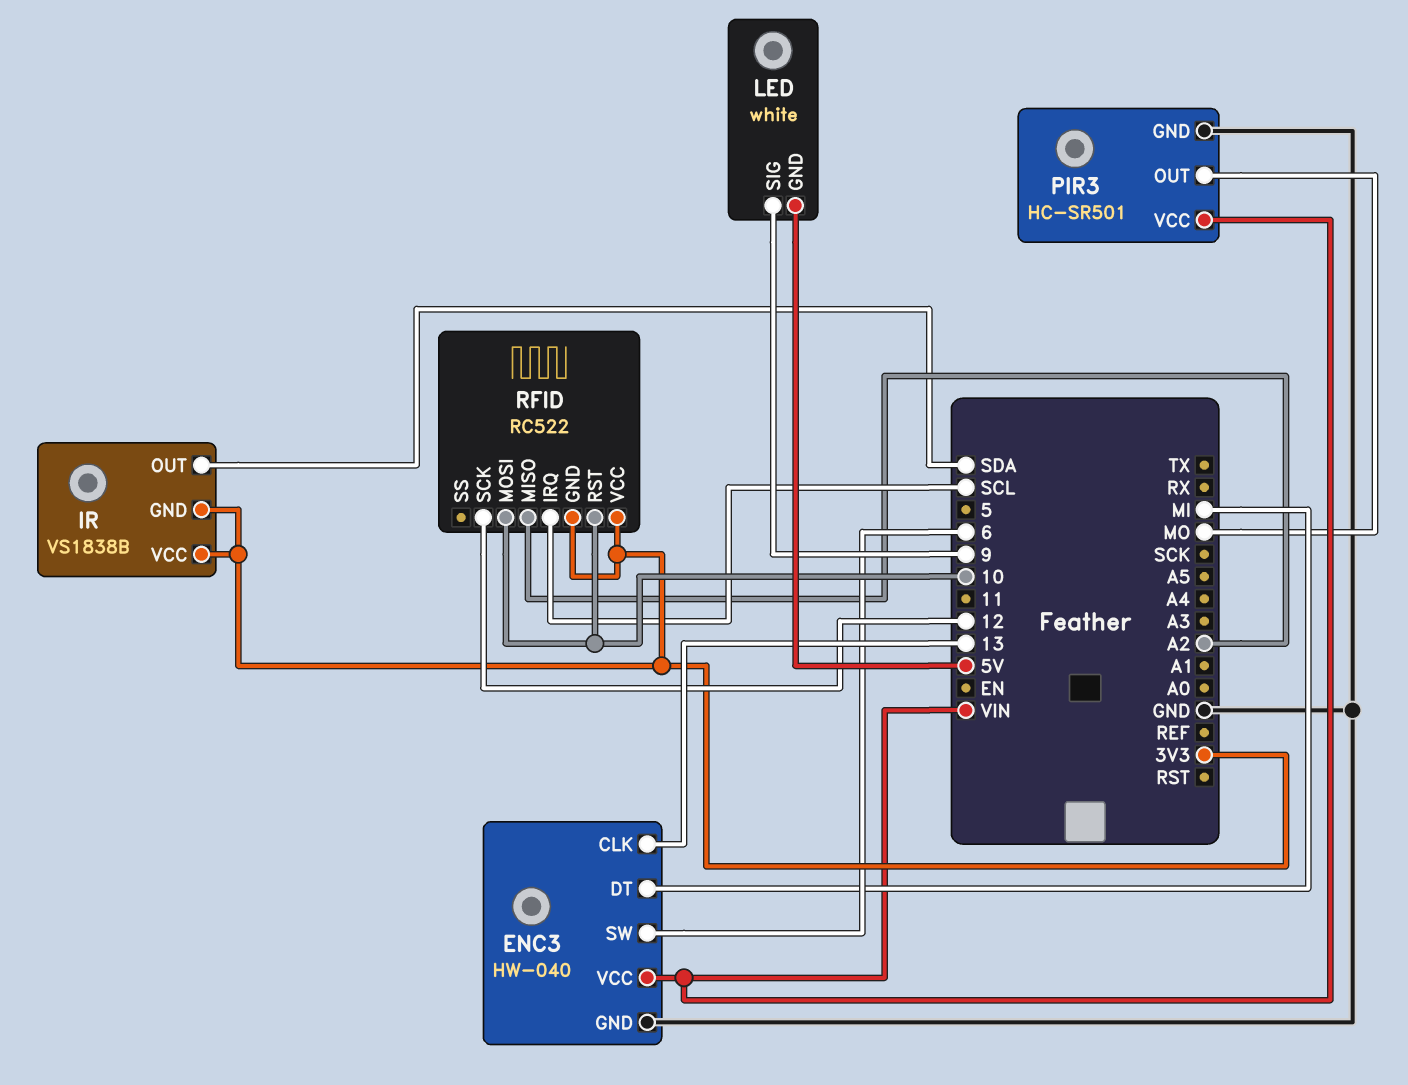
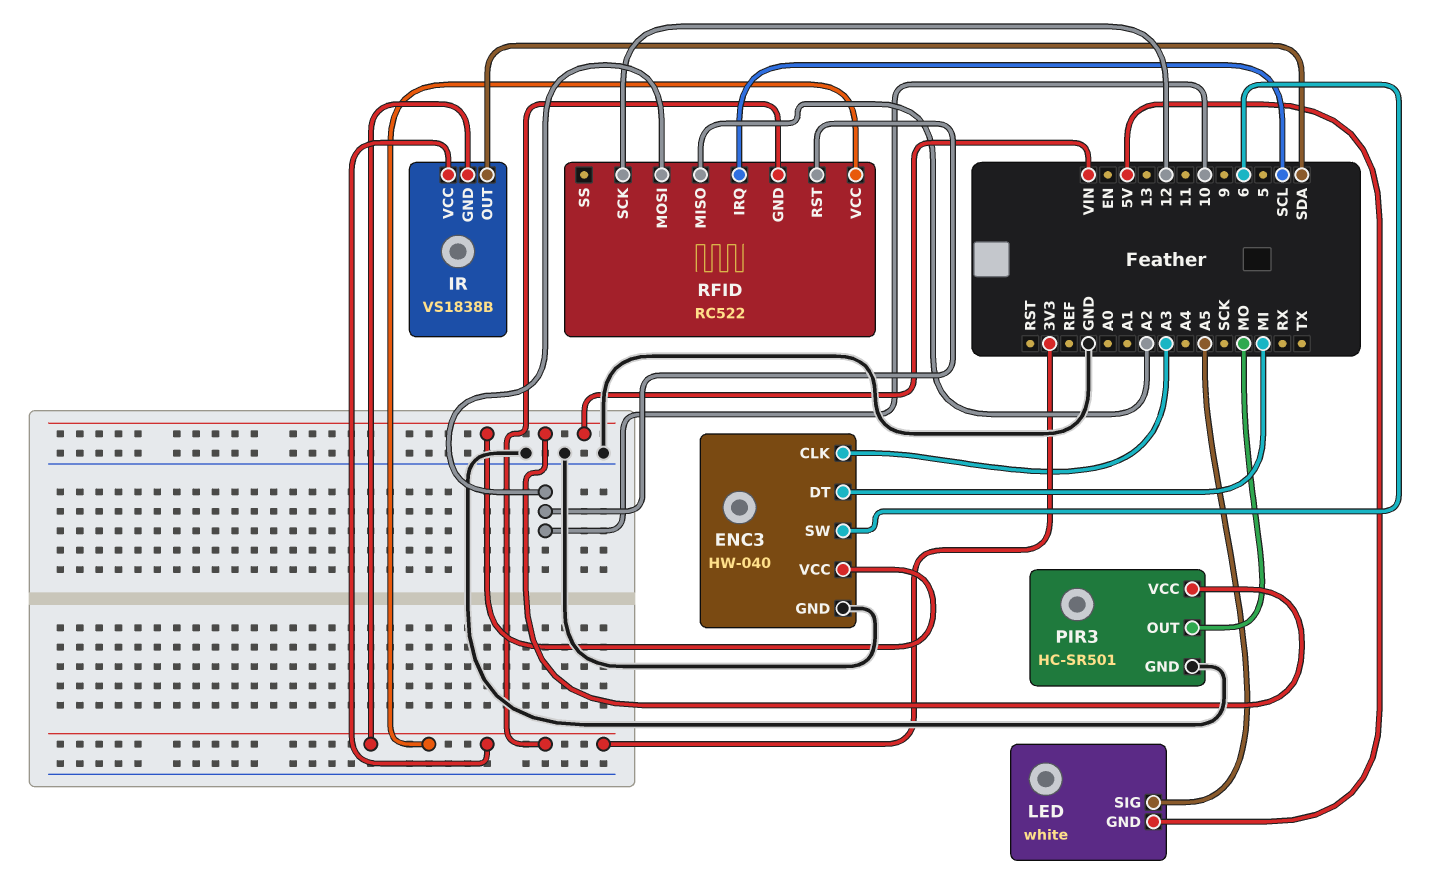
ENC3 pin CLK: 13 -> A3
LED pin SIG: 9 -> A5

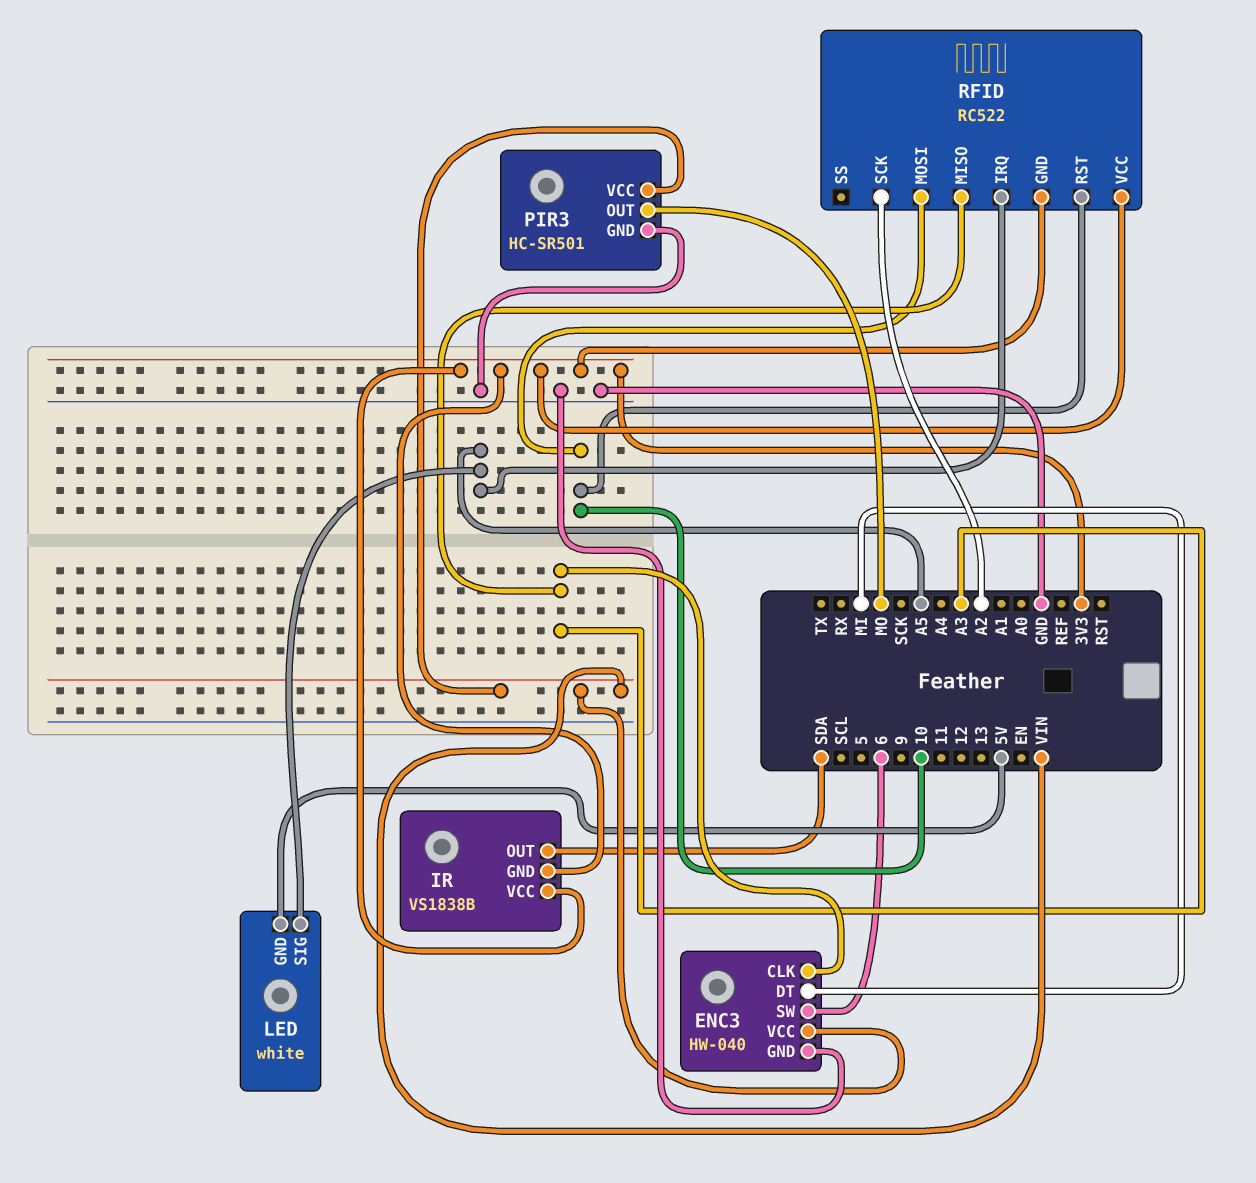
RFID pin IRQ: SCL -> A5
RFID pin MISO: A2 -> A3
RFID pin SCK: 12 -> A2

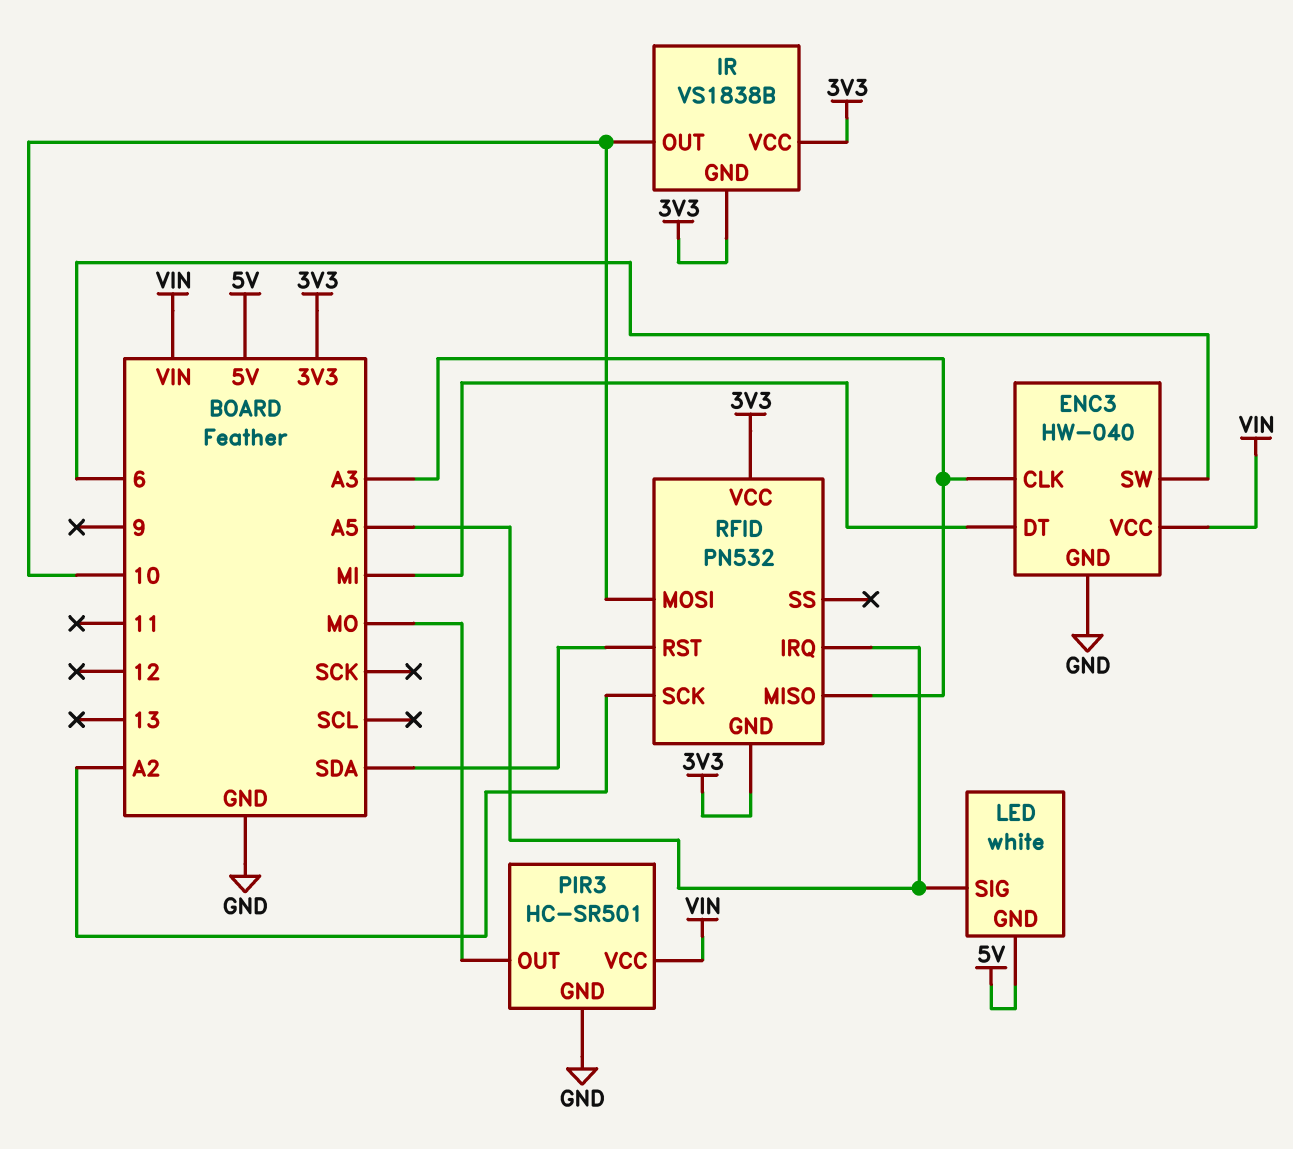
IR pin OUT: SDA -> 10
RFID: RC522 -> PN532
RFID pin RST: 10 -> SDA

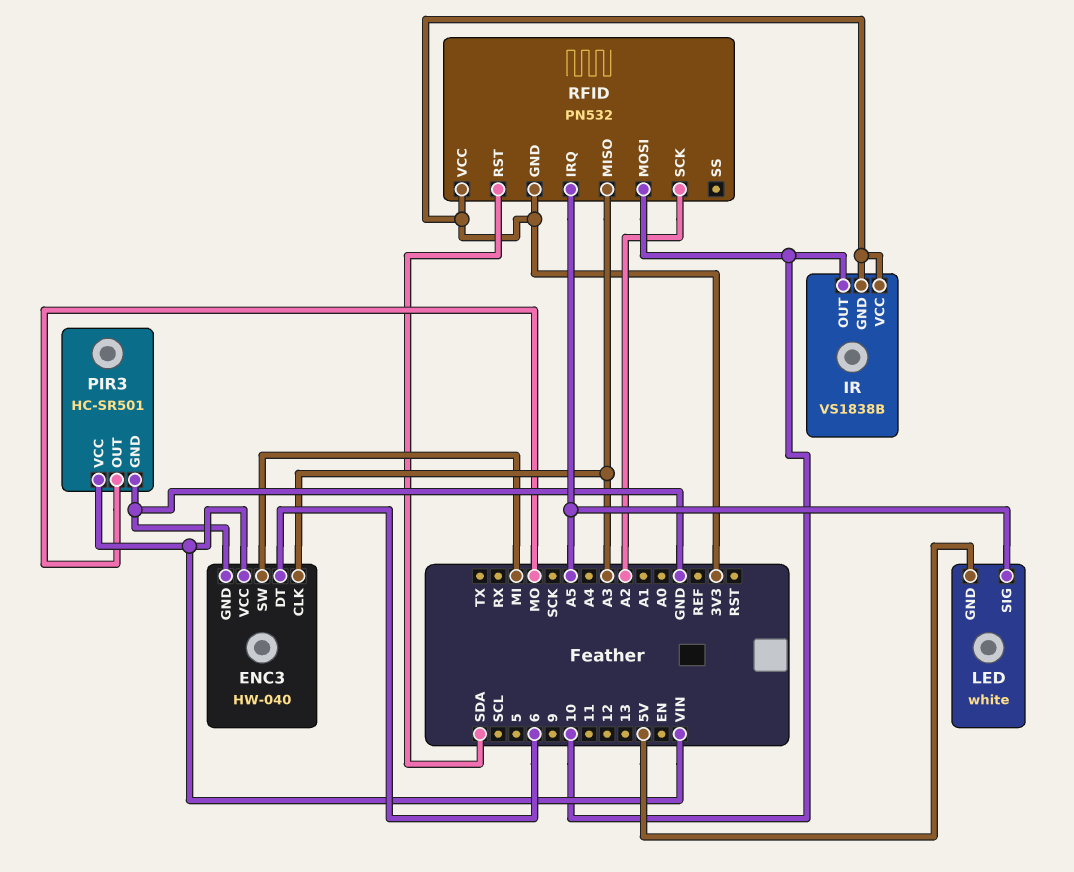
ENC3 pin DT: MI -> 6
ENC3 pin SW: 6 -> MI

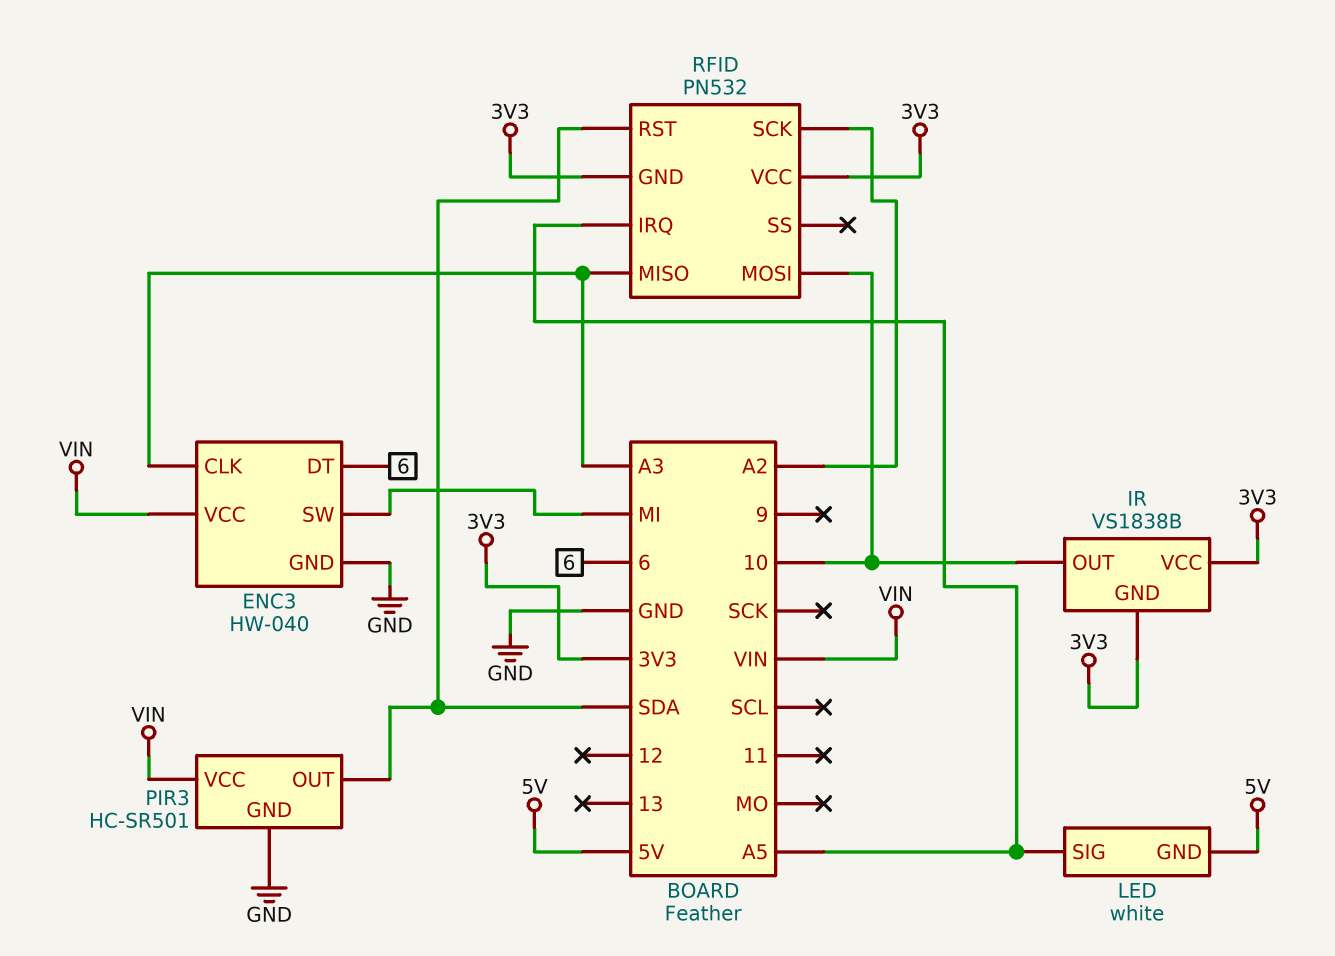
PIR3 pin OUT: MO -> SDA

